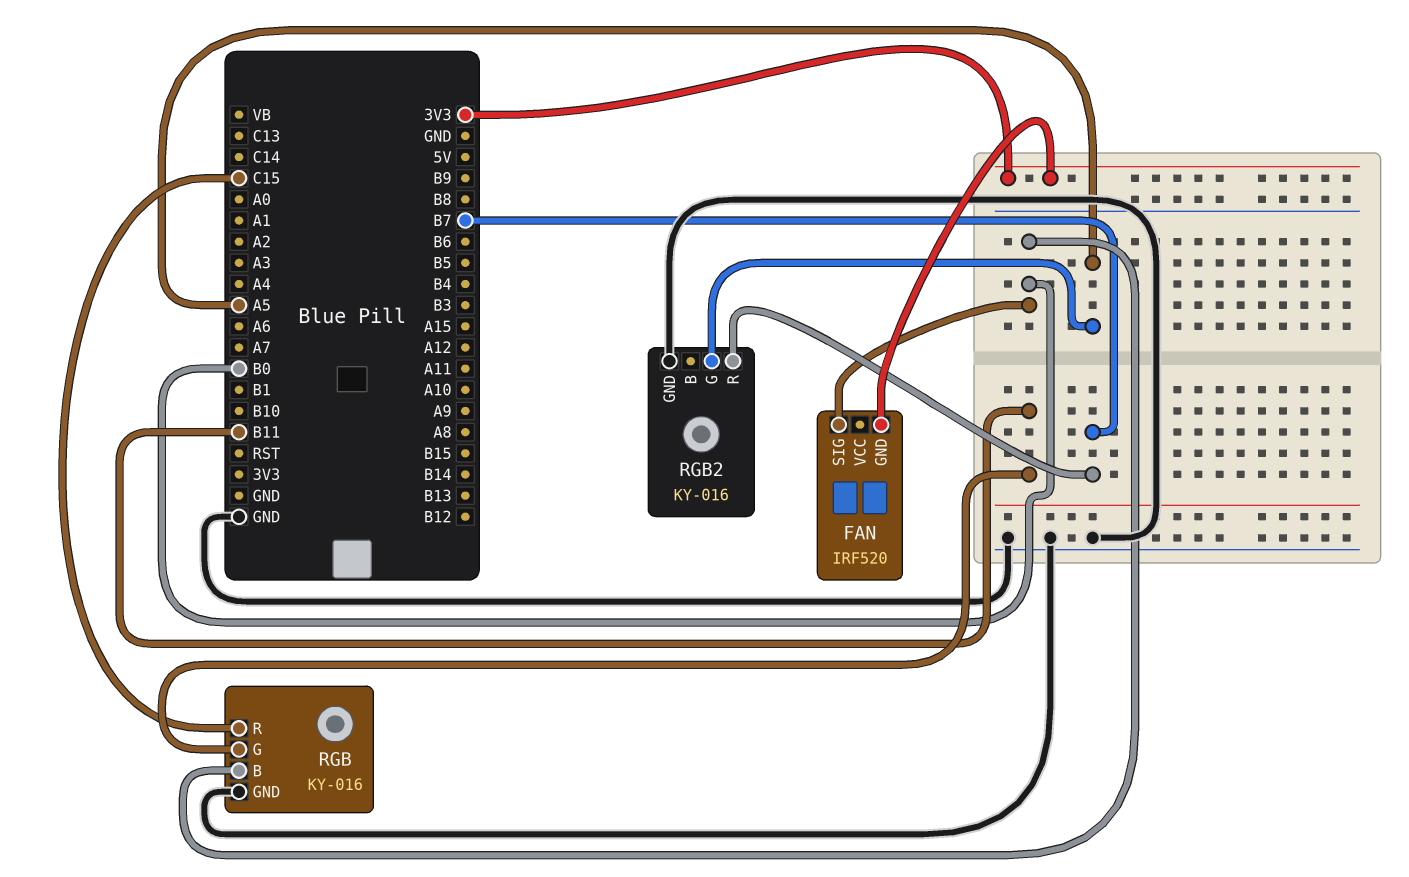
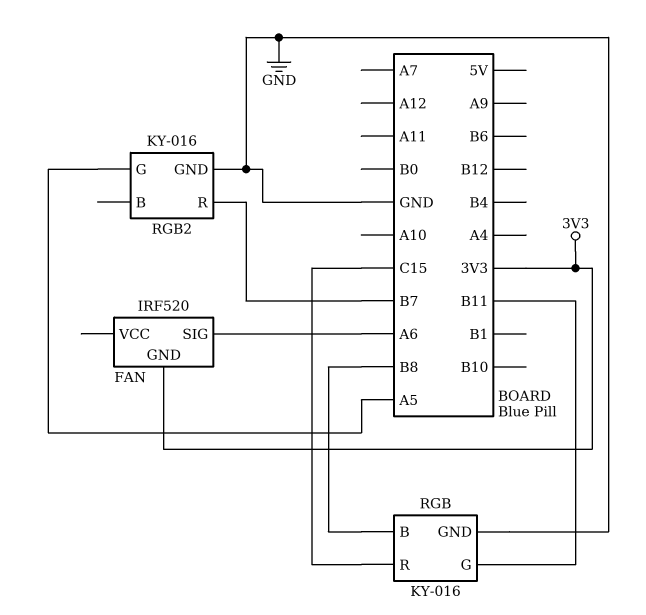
FAN pin SIG: B0 -> A6
RGB pin B: B0 -> B8

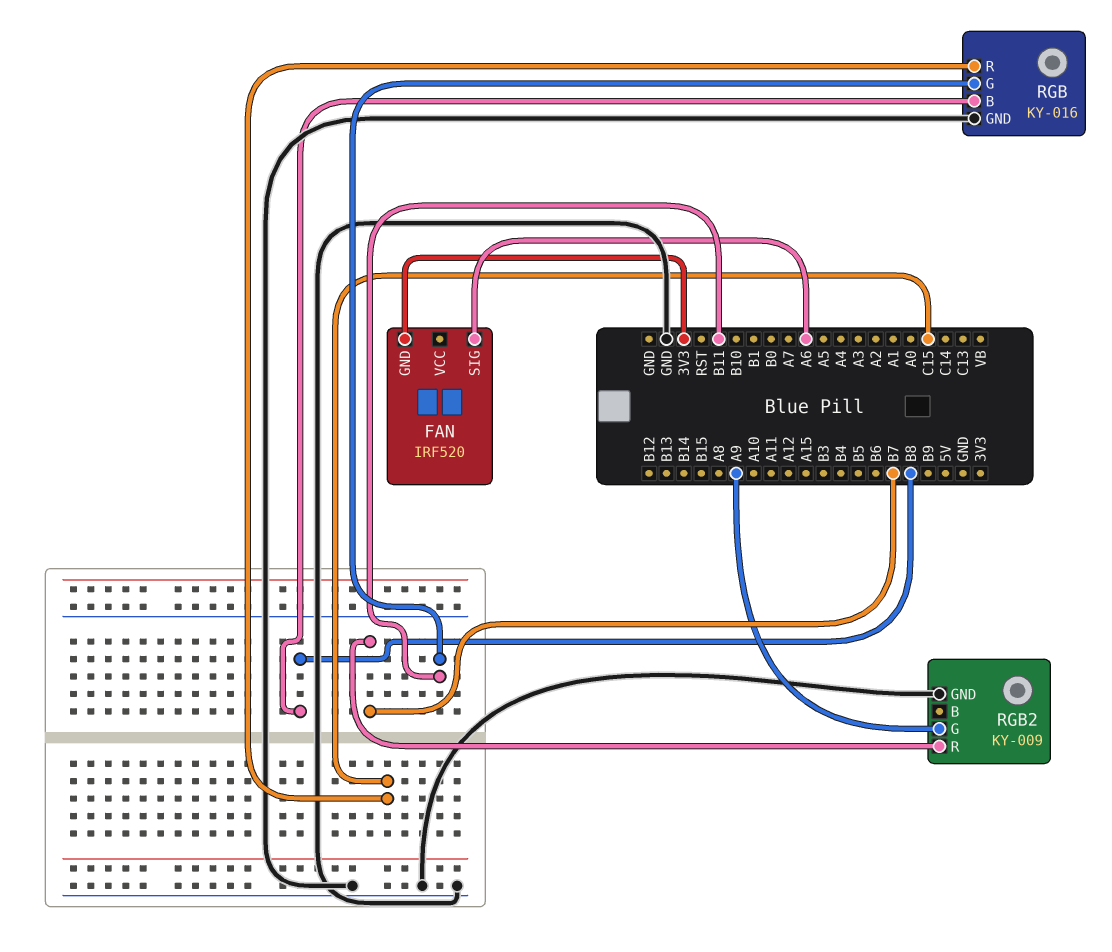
RGB2: KY-016 -> KY-009
RGB2 pin G: A5 -> A9

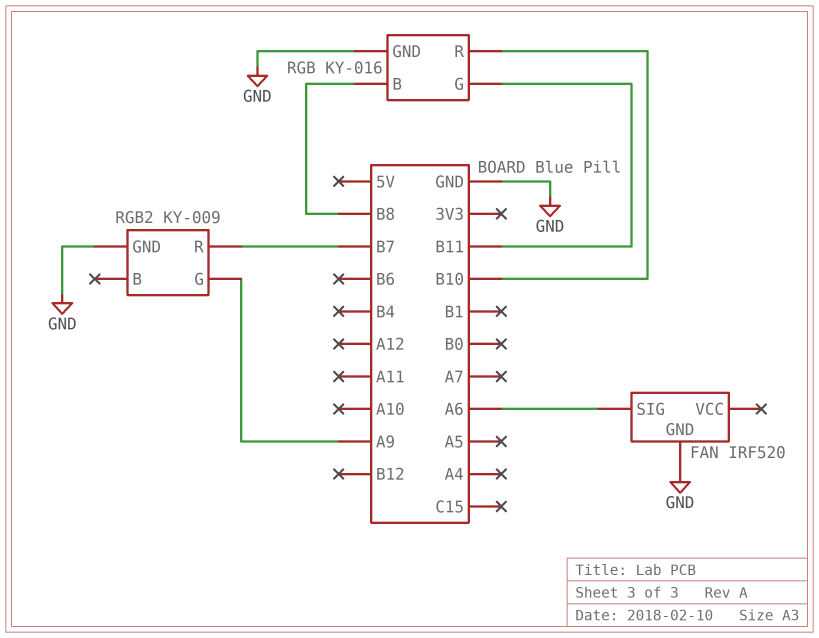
FAN pin GND: 3V3 -> GND
RGB pin R: C15 -> B10

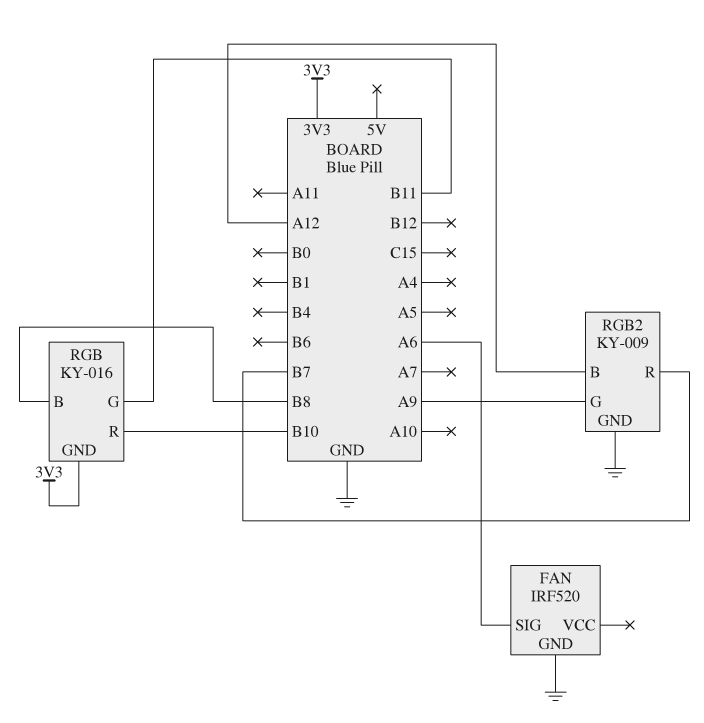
RGB pin GND: GND -> 3V3
RGB2 pin B: none -> A12

